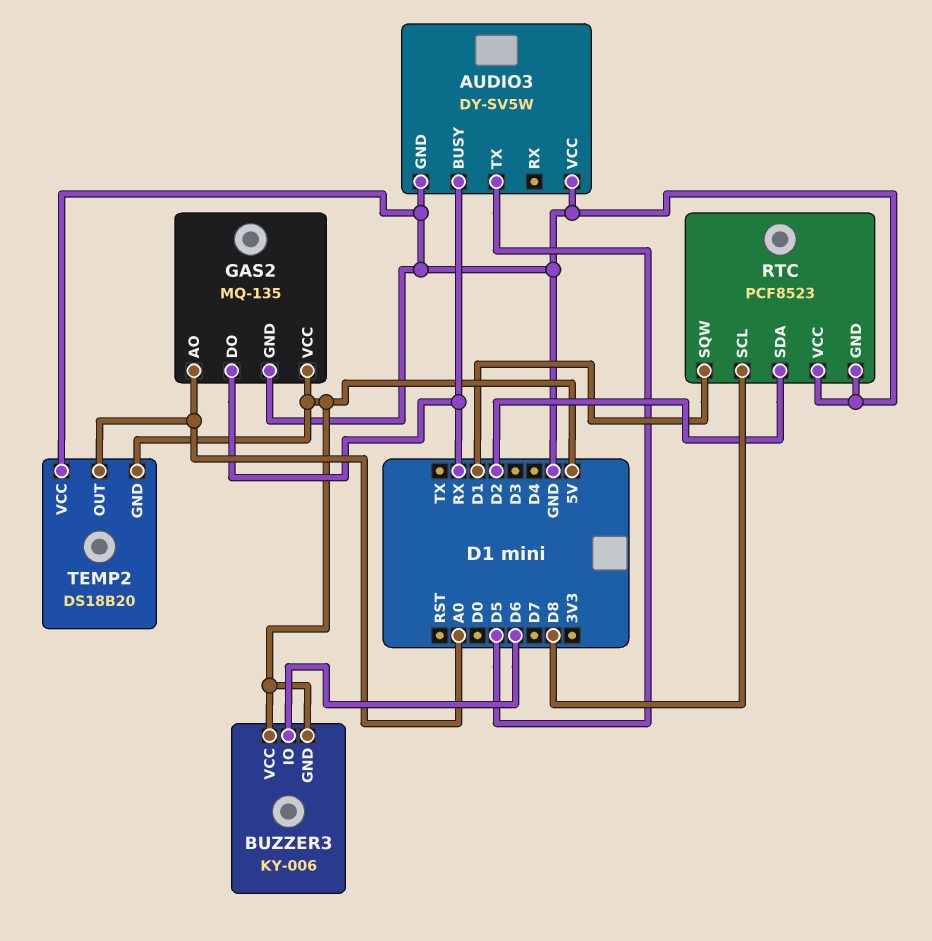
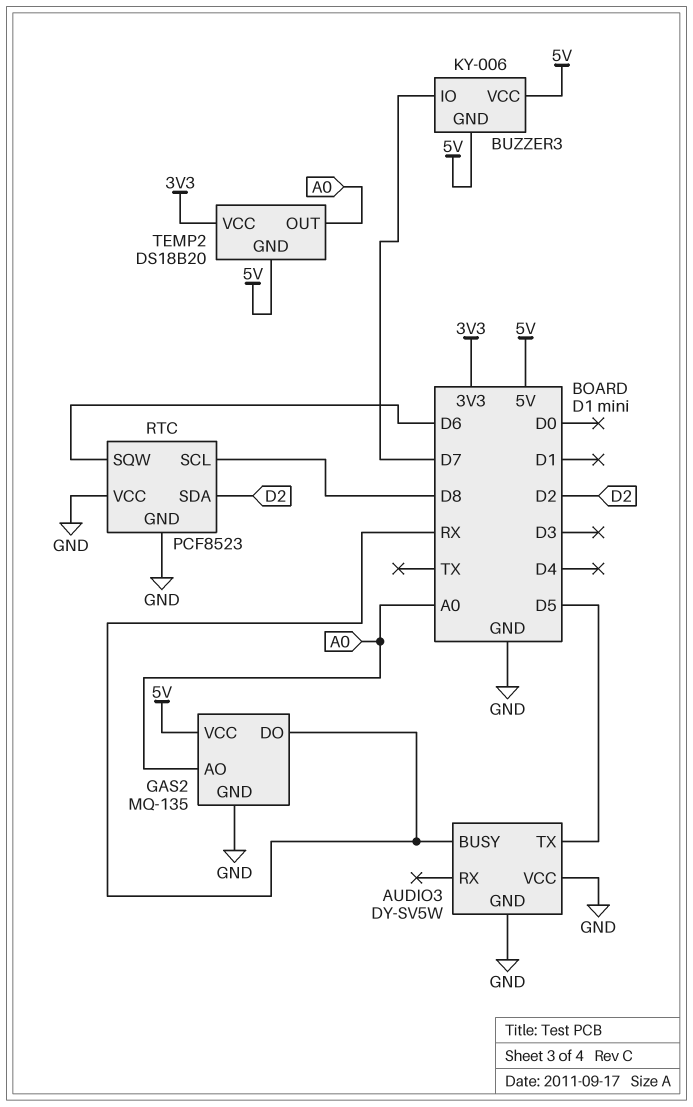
BUZZER3 pin IO: D6 -> D7
RTC pin SQW: D1 -> D6
TEMP2 pin VCC: GND -> 3V3

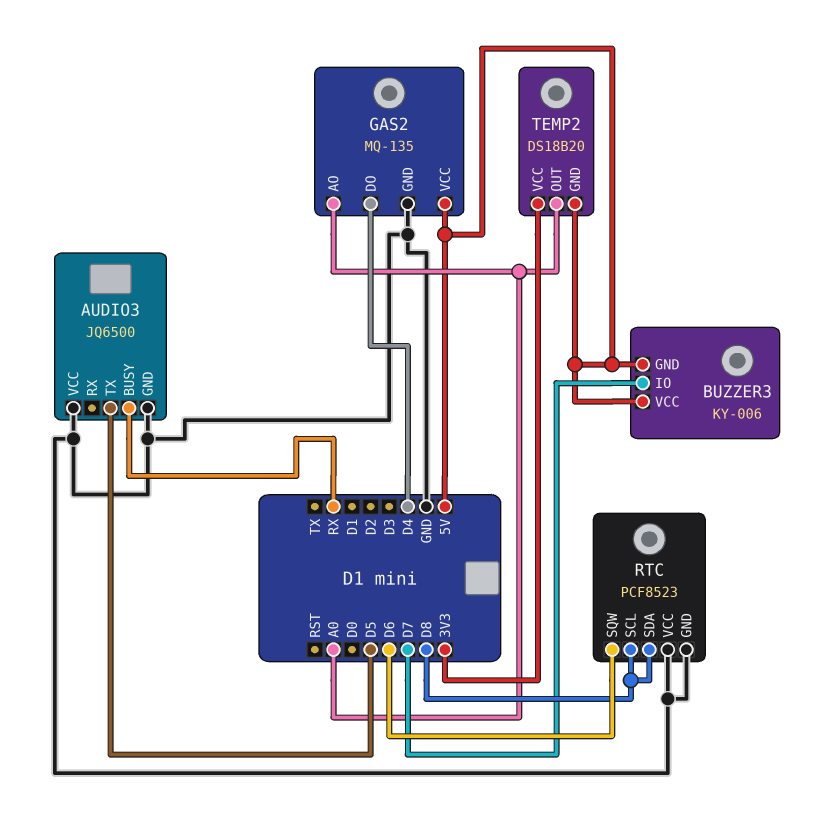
AUDIO3: DY-SV5W -> JQ6500
GAS2 pin DO: RX -> D4
RTC pin SDA: D2 -> D8

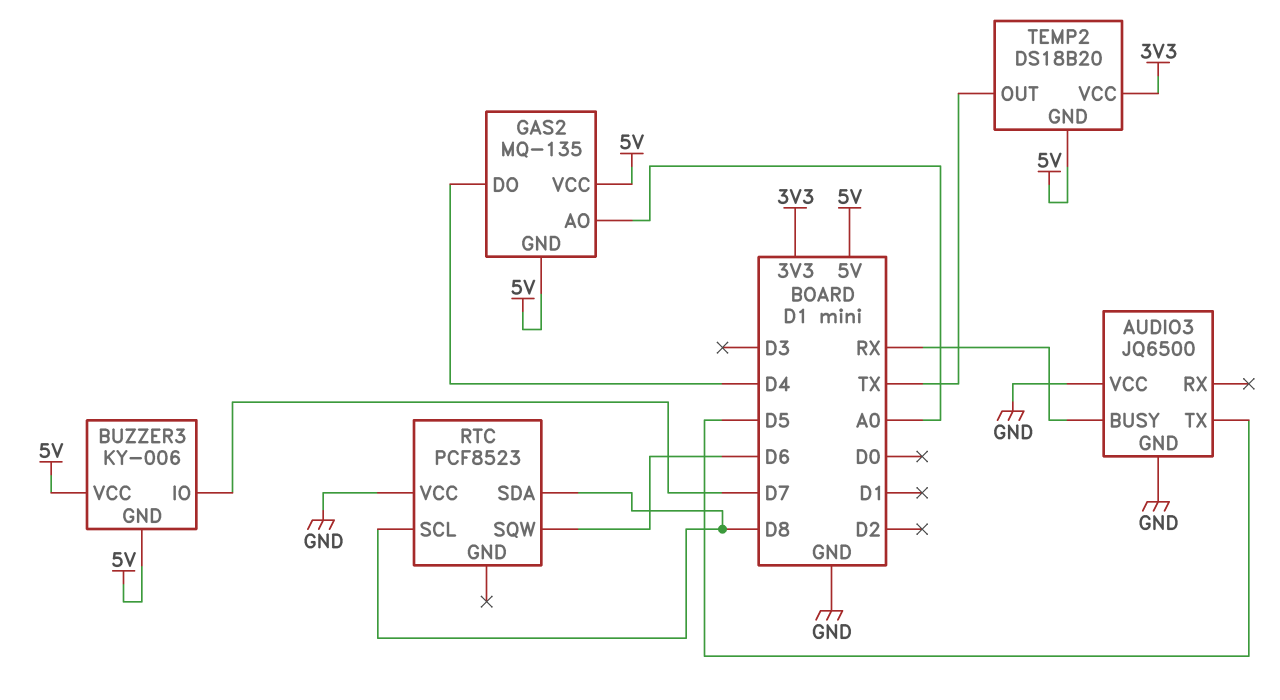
GAS2 pin GND: GND -> 5V
RTC pin GND: GND -> none
TEMP2 pin OUT: A0 -> TX

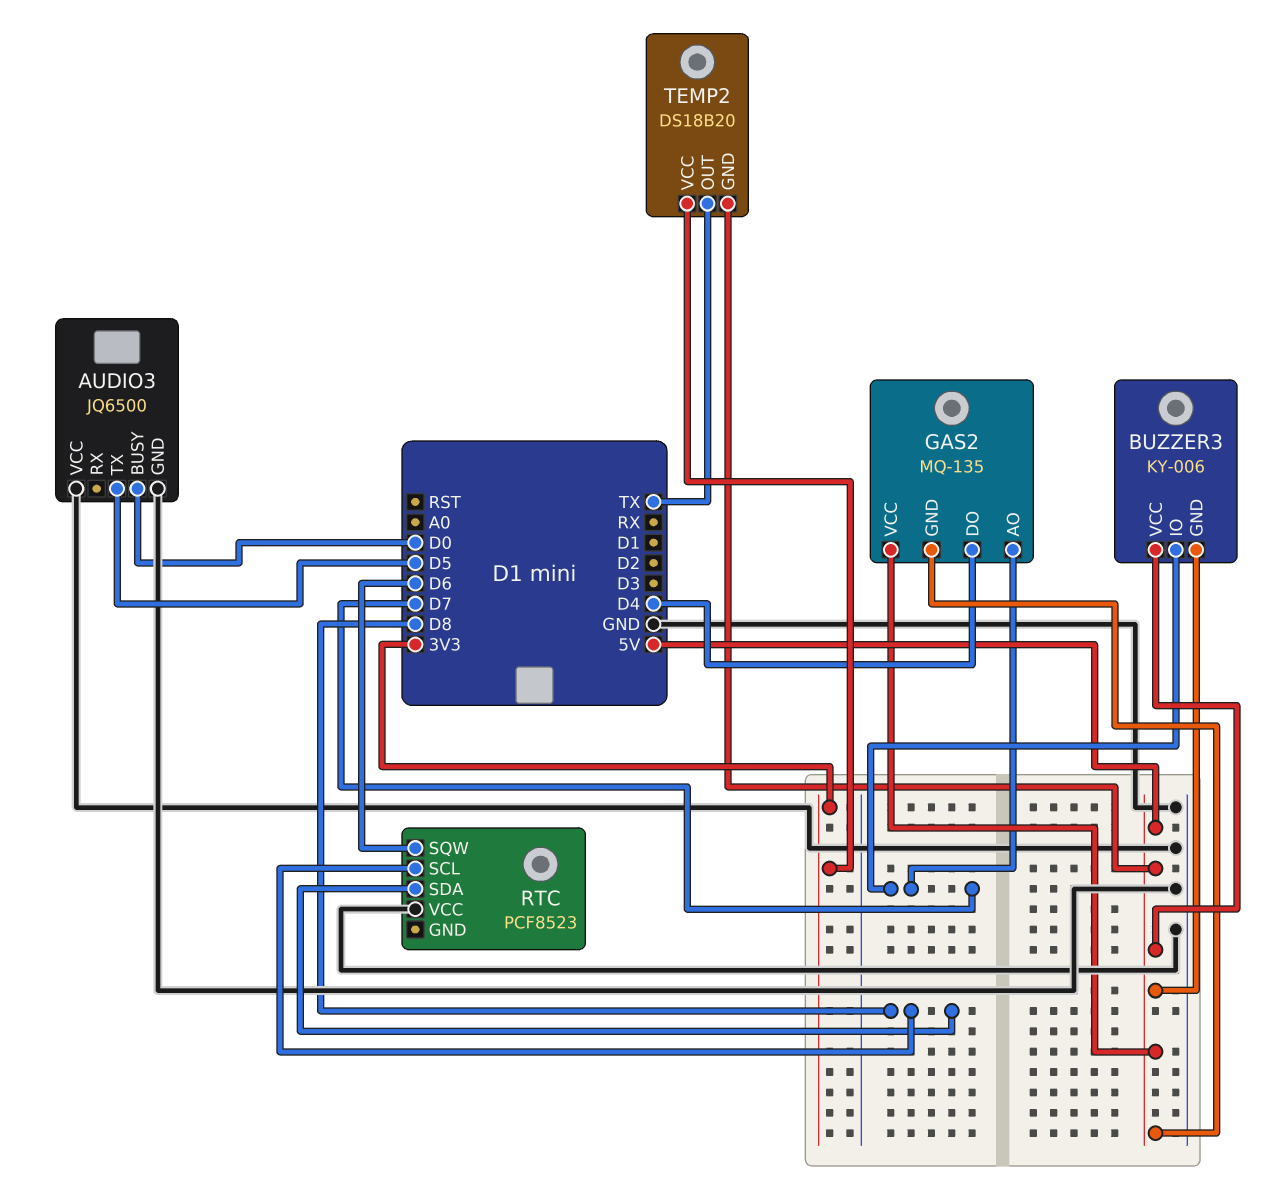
AUDIO3 pin BUSY: RX -> D0
GAS2 pin AO: A0 -> D7

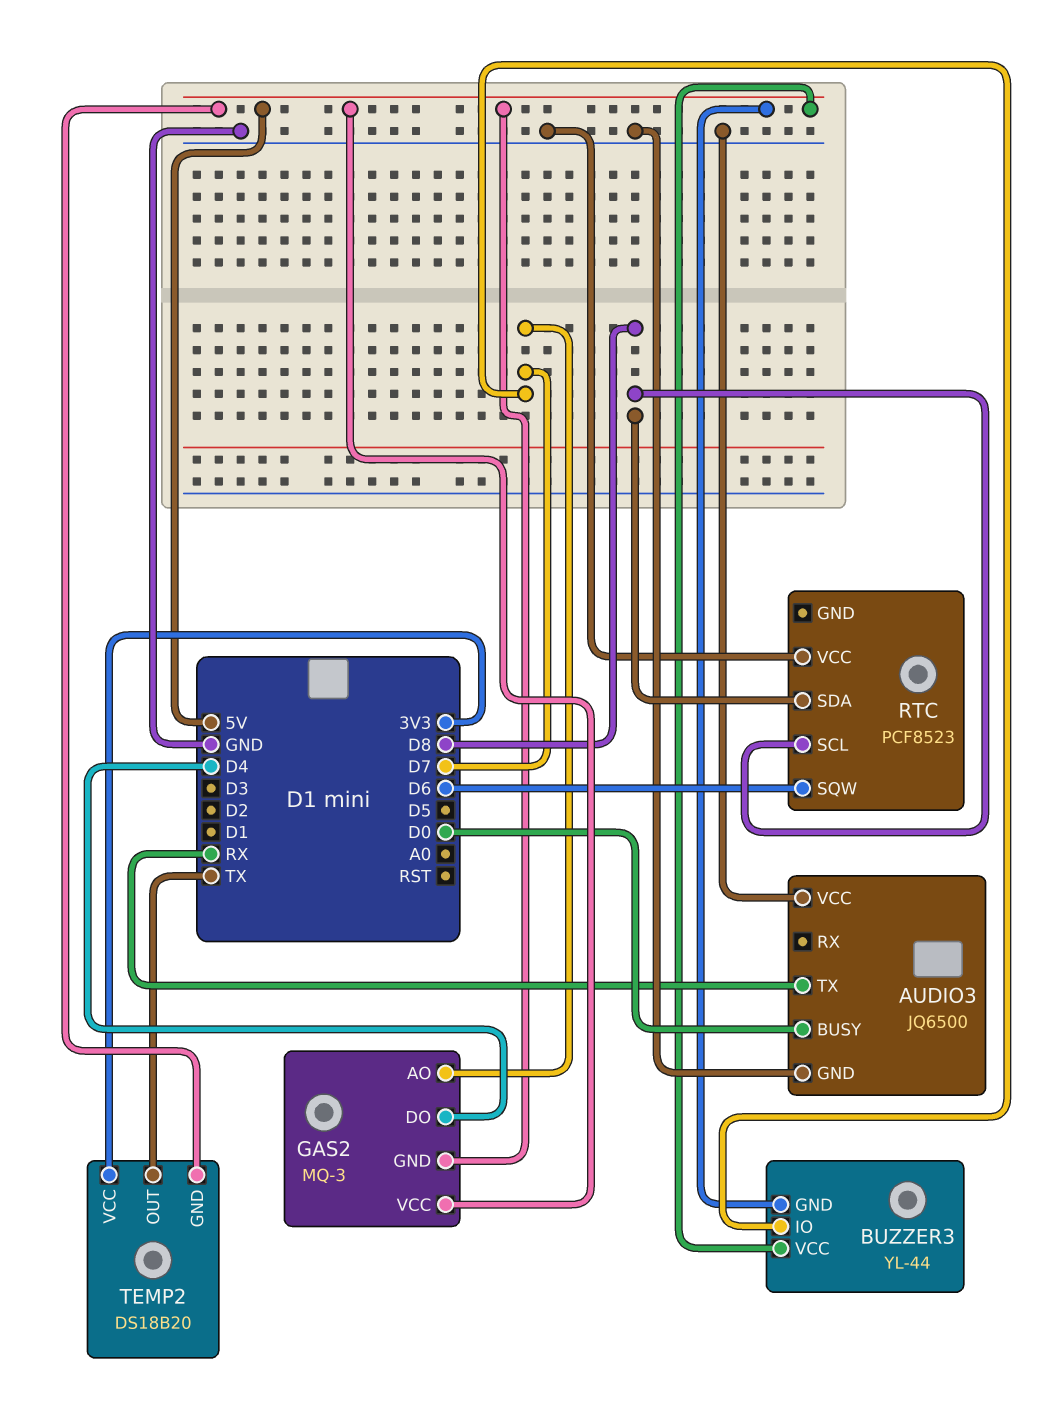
AUDIO3 pin TX: D5 -> RX
BUZZER3: KY-006 -> YL-44
GAS2: MQ-135 -> MQ-3

